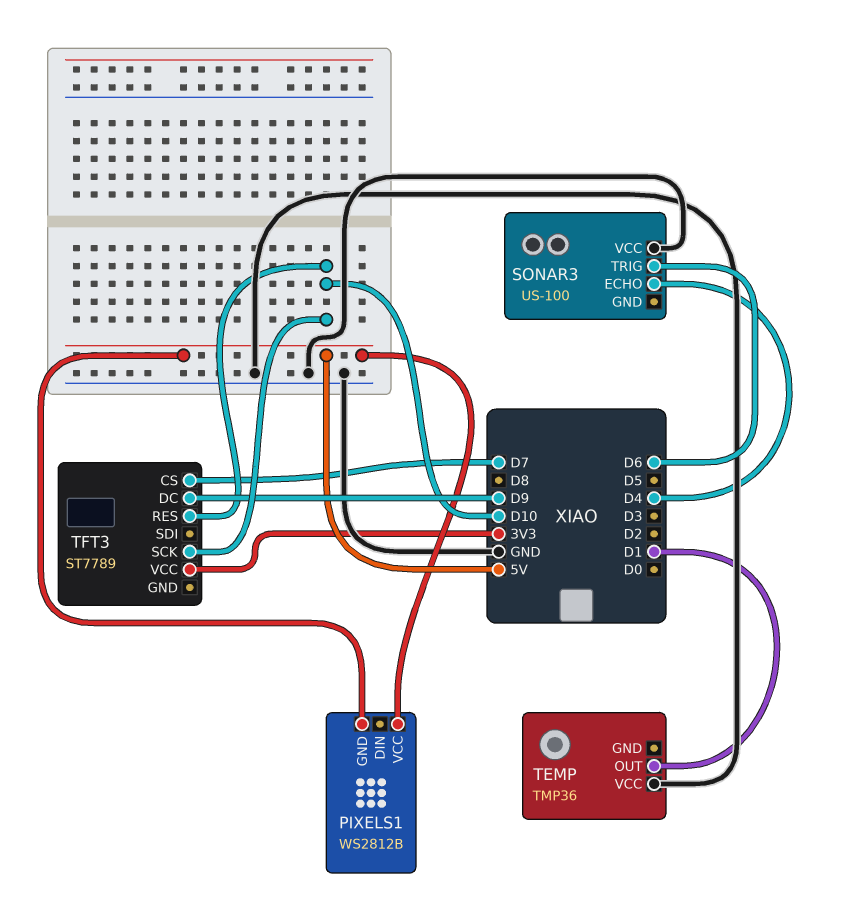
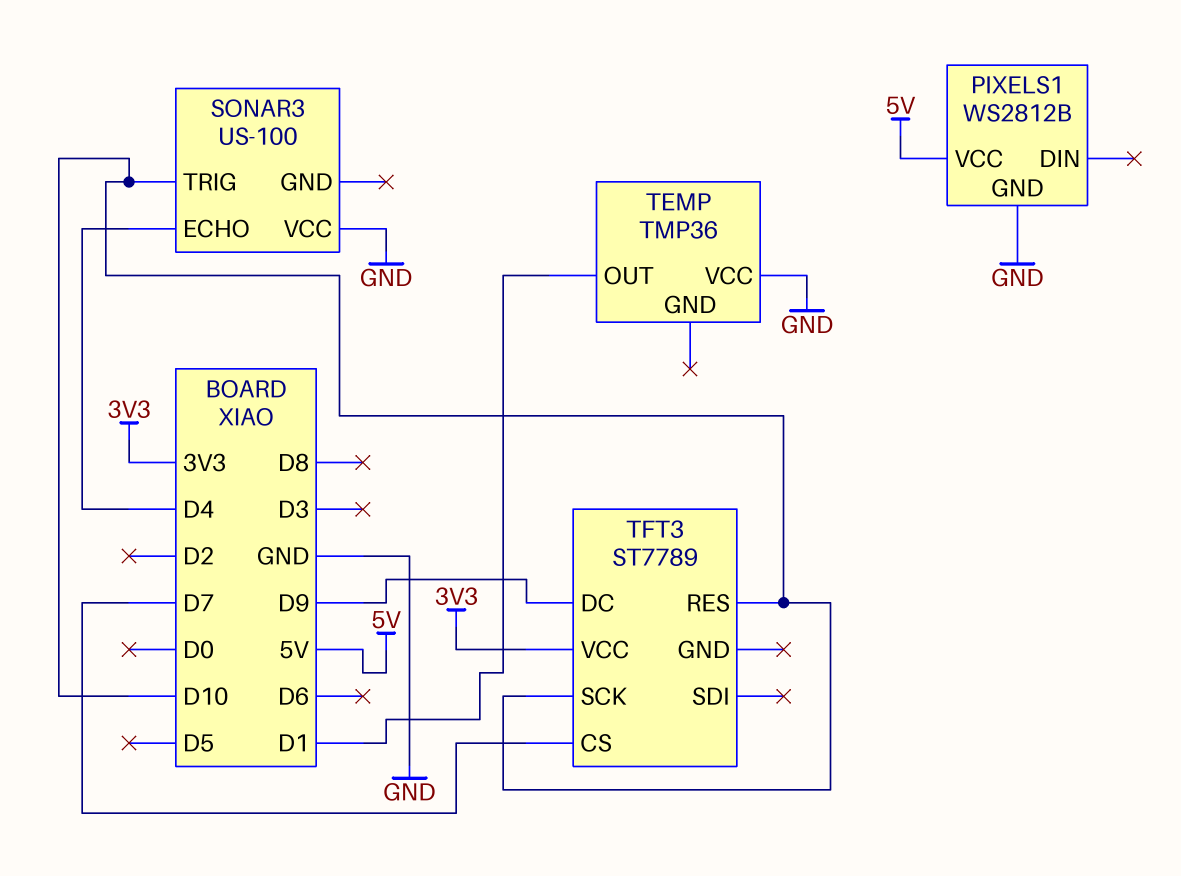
PIXELS1 pin GND: 5V -> GND
SONAR3 pin TRIG: D6 -> D10

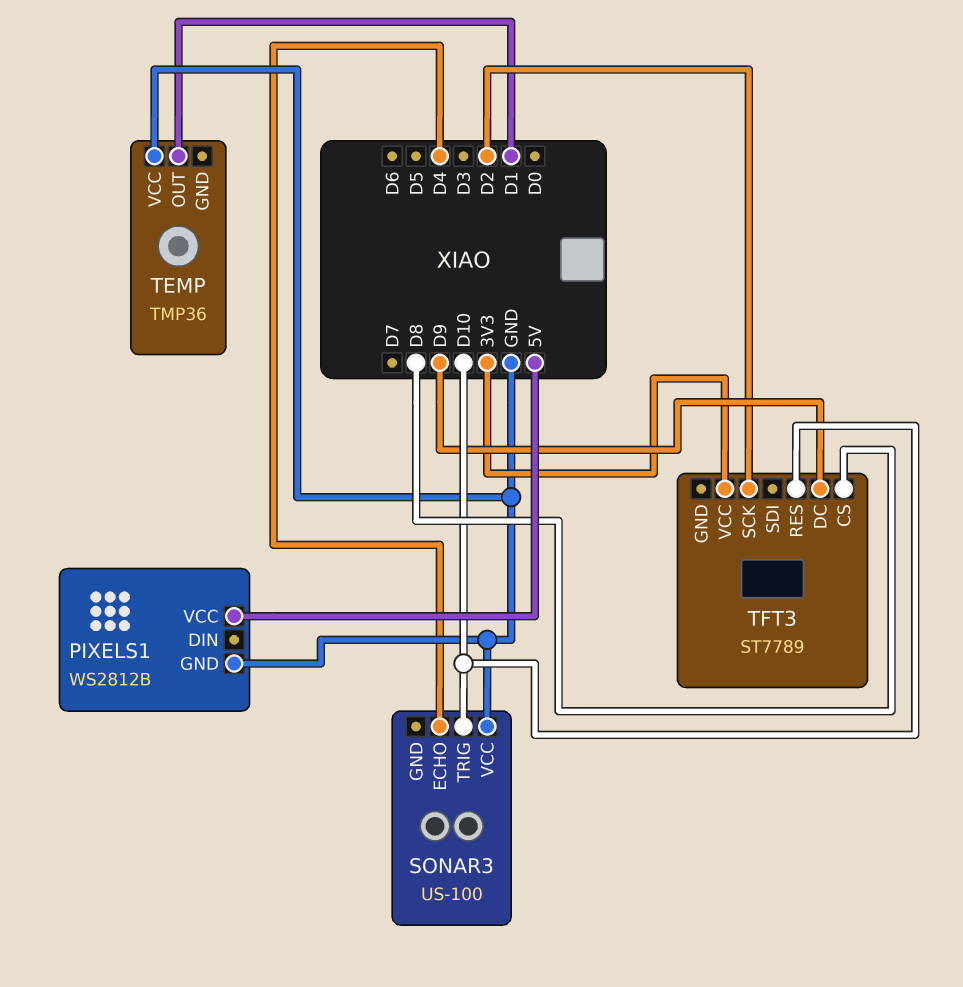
TFT3 pin CS: D7 -> D8
TFT3 pin SCK: D10 -> D2

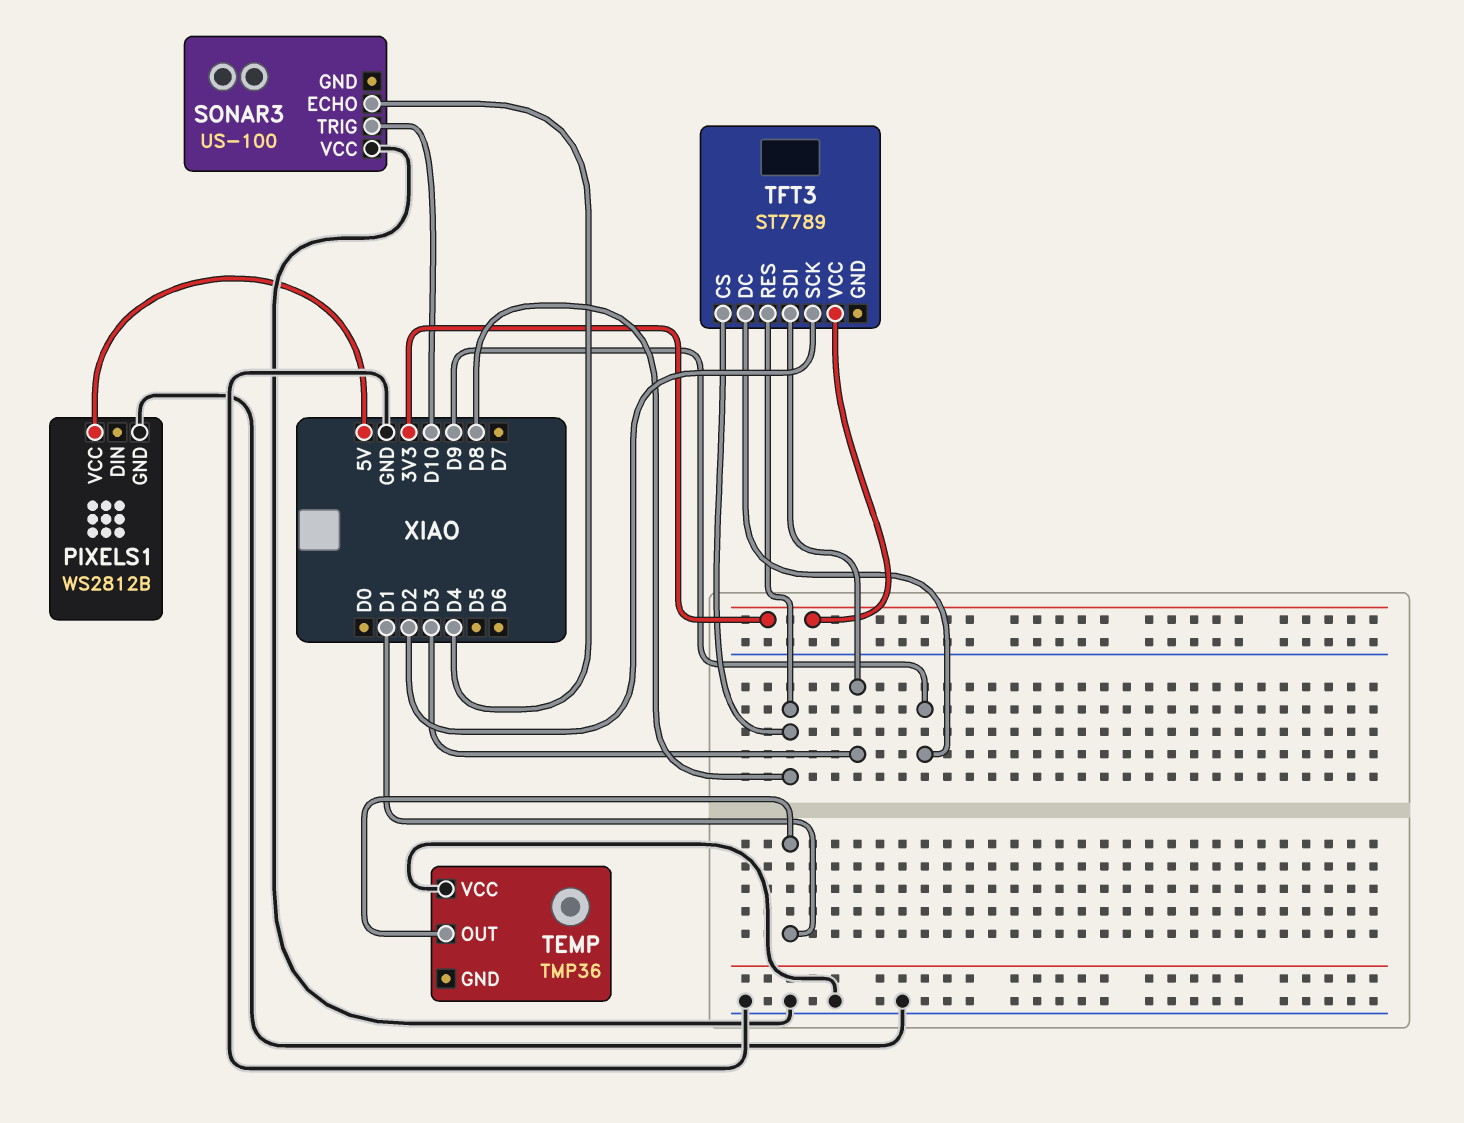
TFT3 pin RES: D10 -> D8
TFT3 pin SDI: none -> D3

